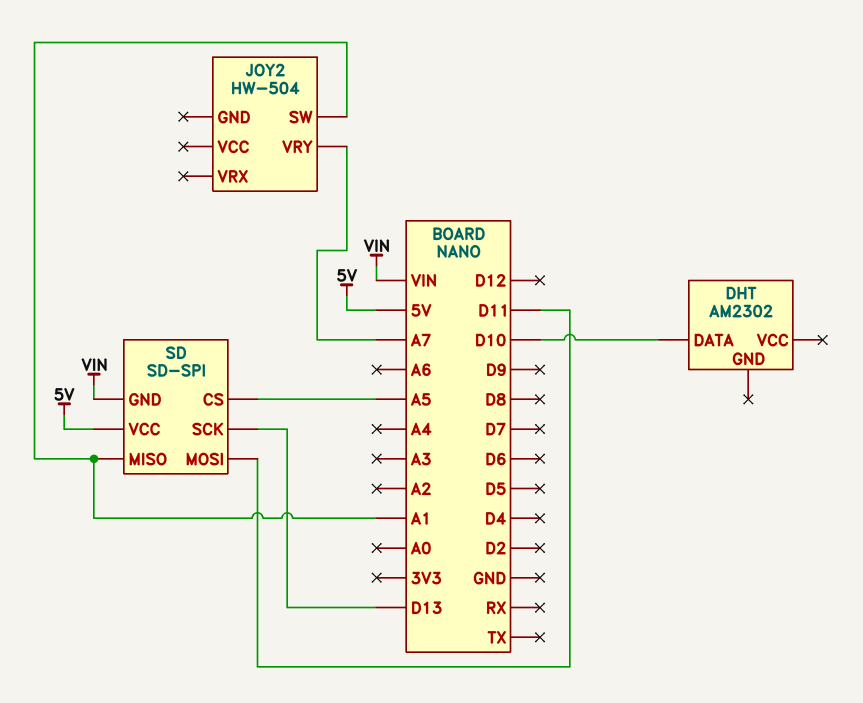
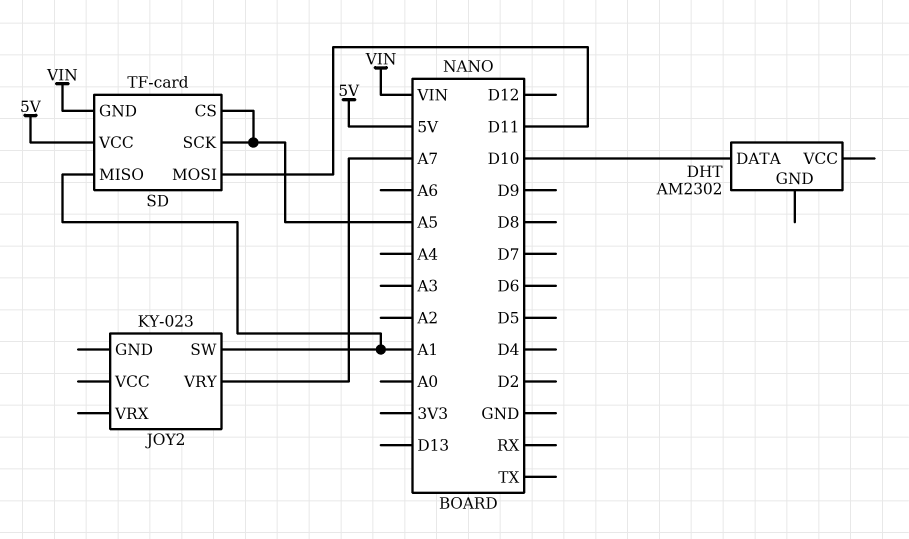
JOY2: HW-504 -> KY-023
SD: SD-SPI -> TF-card
SD pin SCK: D13 -> A5

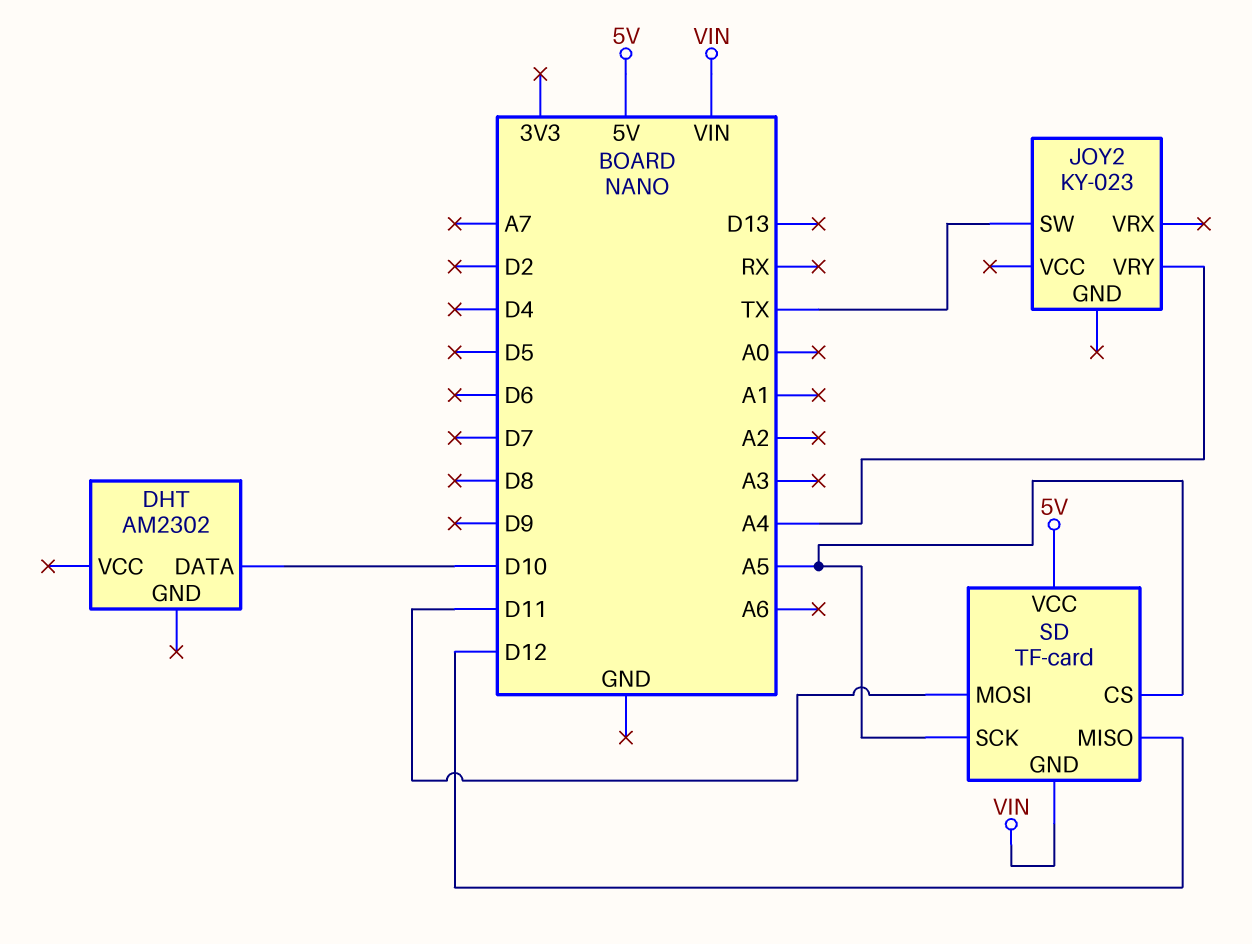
JOY2 pin SW: A1 -> TX
JOY2 pin VRY: A7 -> A4
SD pin MISO: A1 -> D12

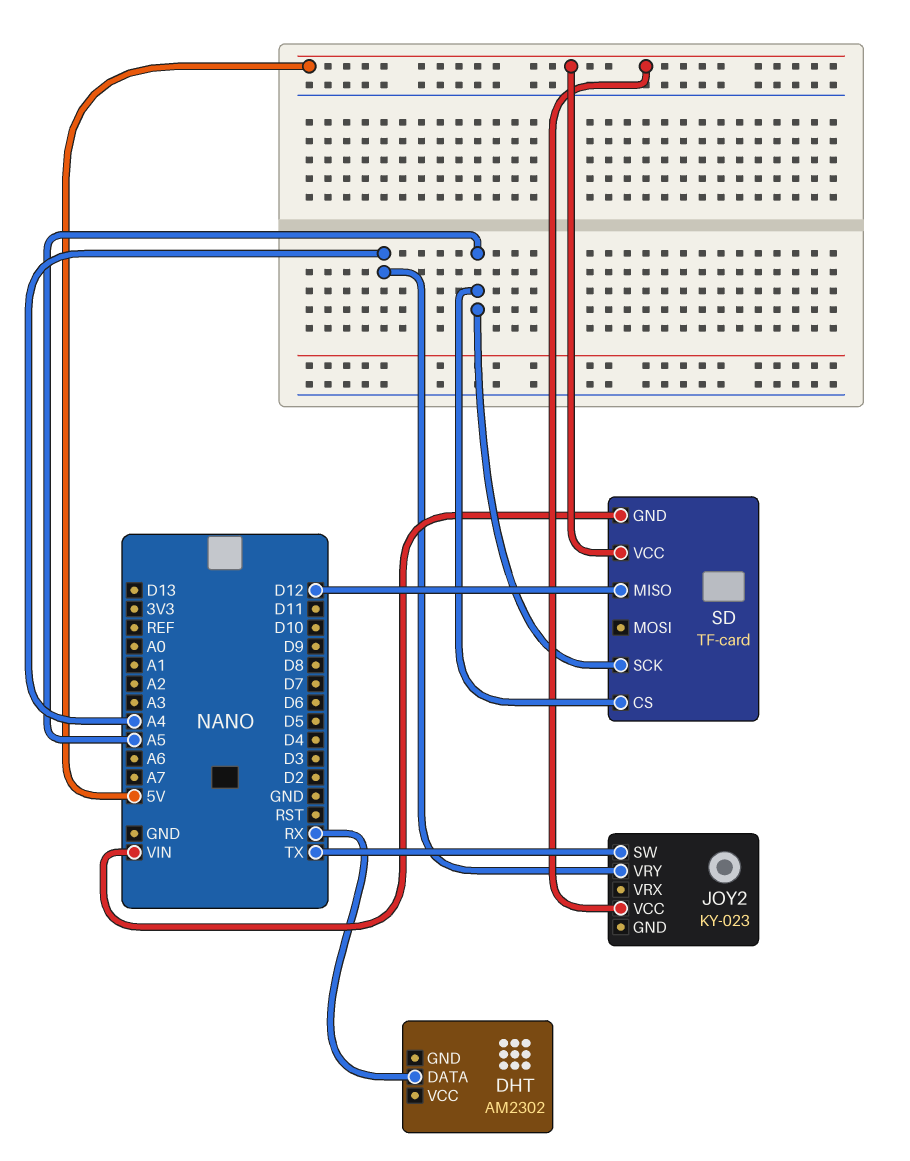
DHT pin DATA: D10 -> RX
JOY2 pin VCC: none -> 5V
SD pin MOSI: D11 -> none

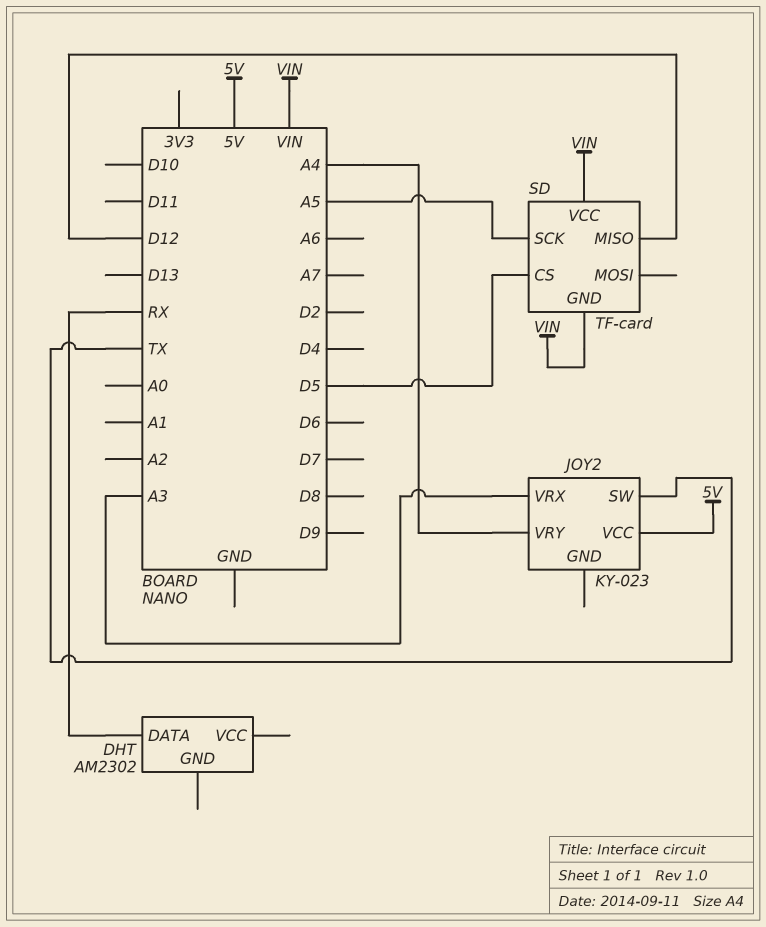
JOY2 pin VRX: none -> A3
SD pin CS: A5 -> D5
SD pin VCC: 5V -> VIN

